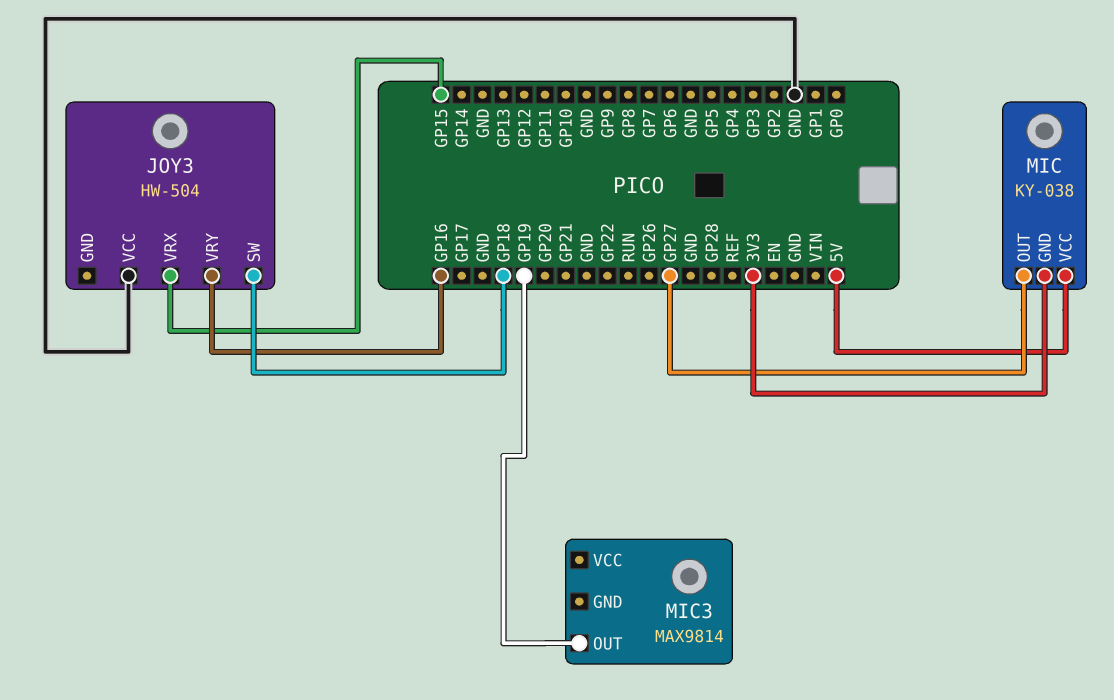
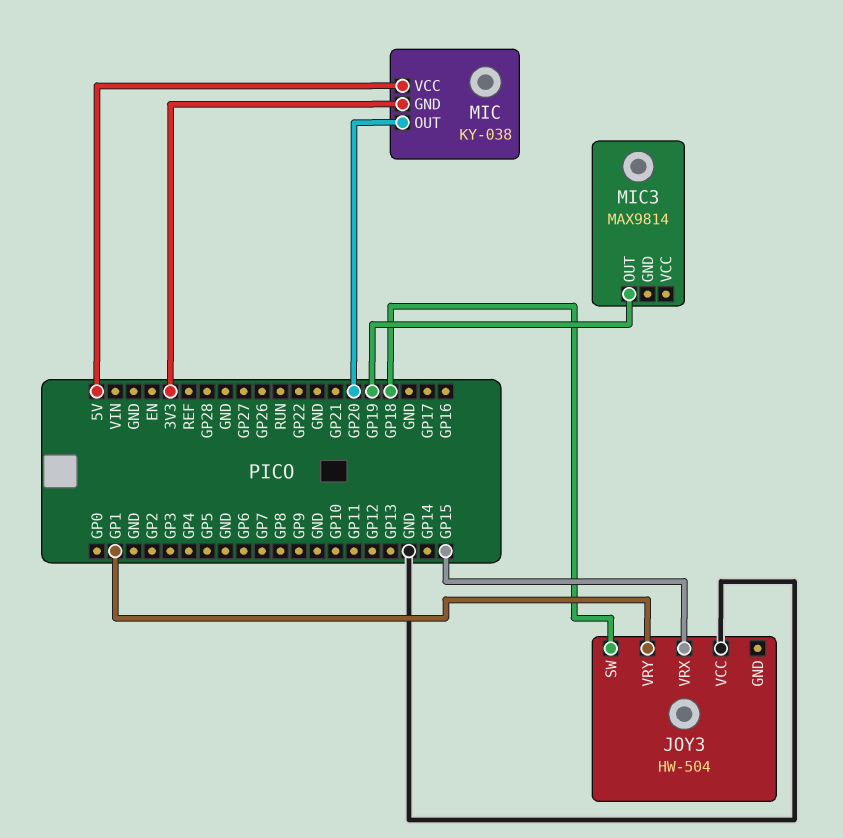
JOY3 pin VRY: GP16 -> GP1
MIC pin OUT: GP27 -> GP20

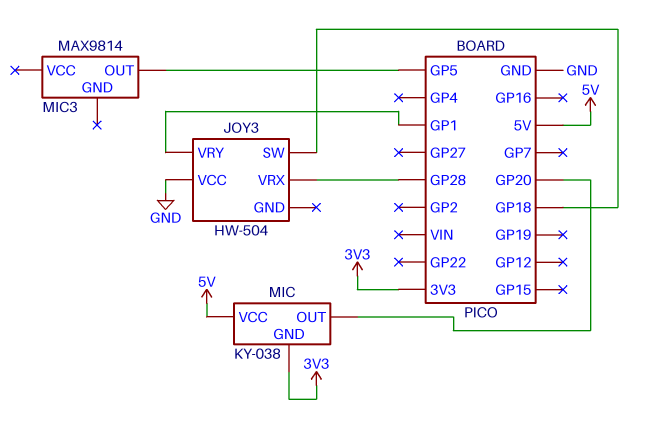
JOY3 pin VRX: GP15 -> GP28
MIC3 pin OUT: GP19 -> GP5

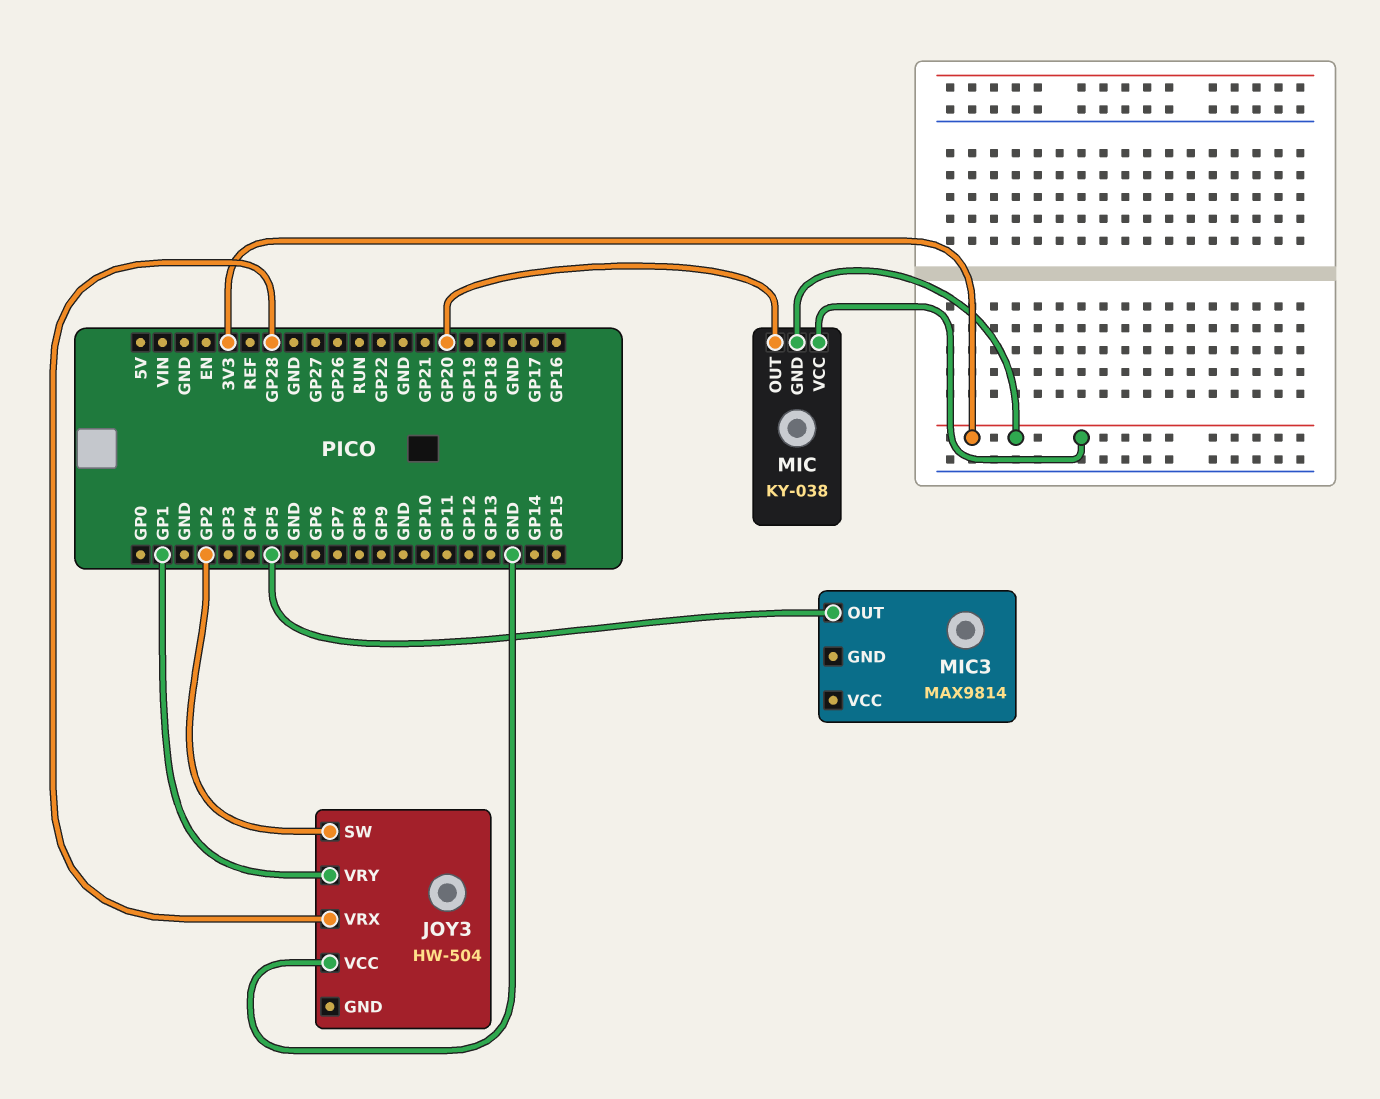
JOY3 pin SW: GP18 -> GP2
MIC pin VCC: 5V -> 3V3

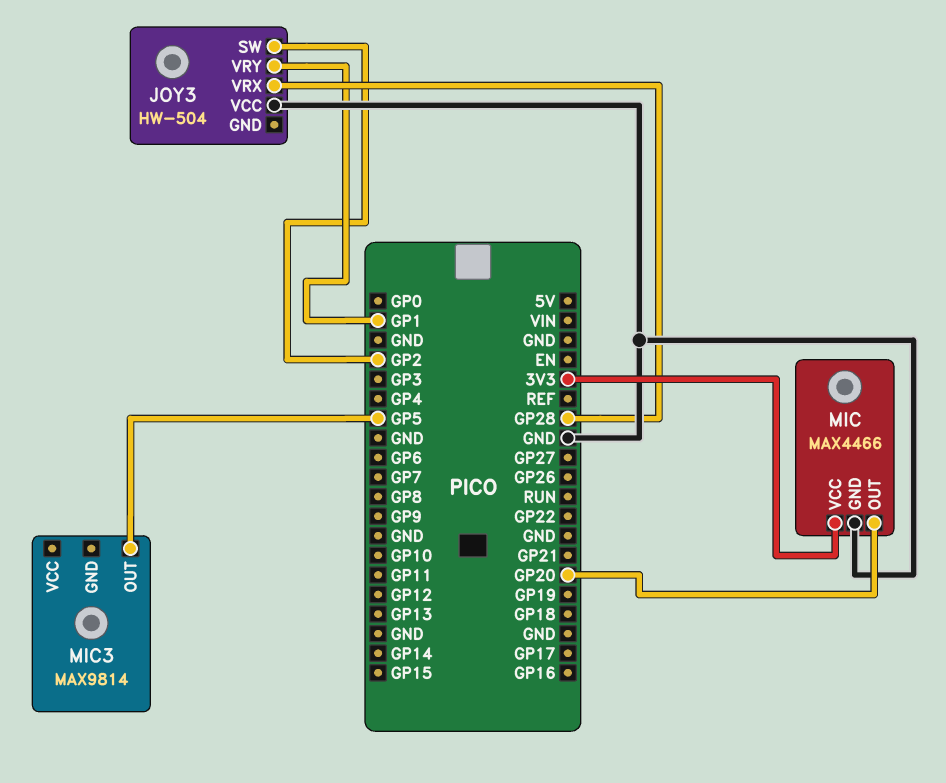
MIC: KY-038 -> MAX4466
MIC pin GND: 3V3 -> GND

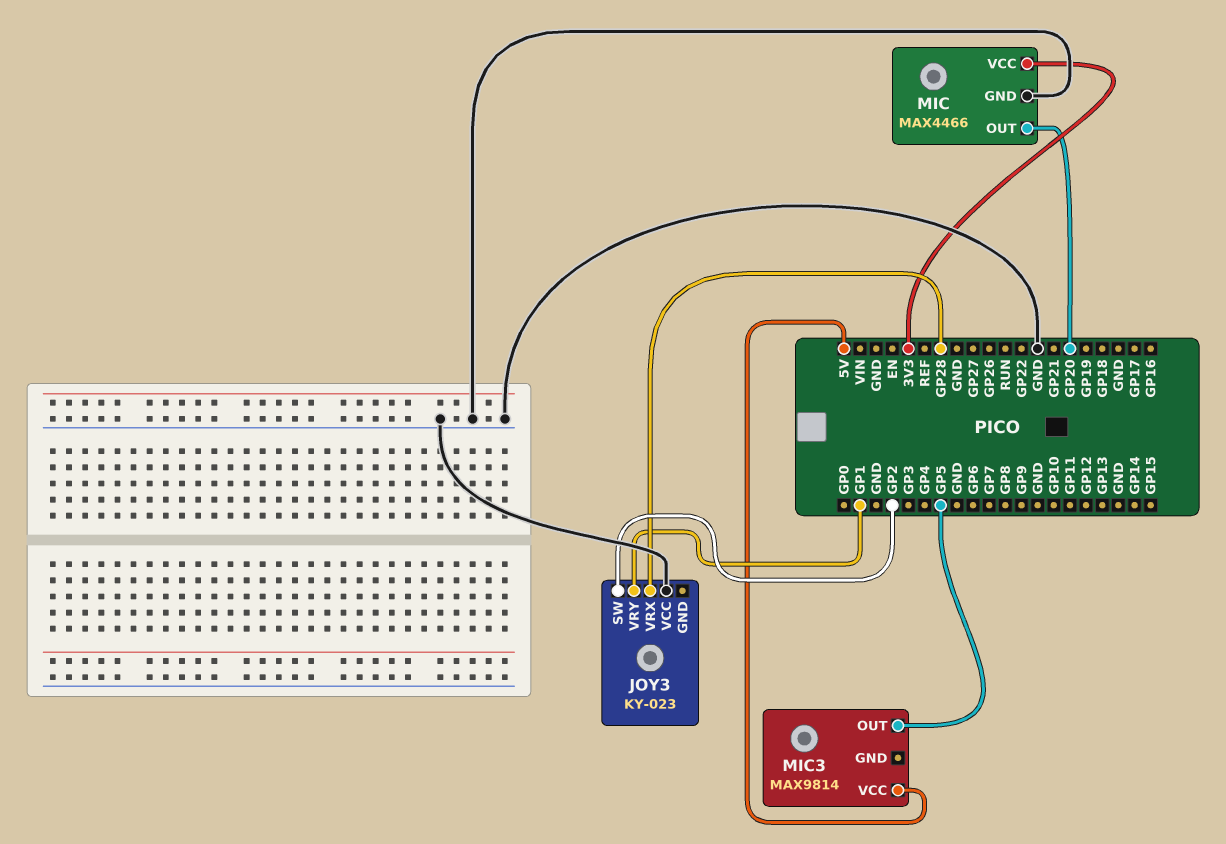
JOY3: HW-504 -> KY-023
MIC3 pin VCC: none -> 5V

